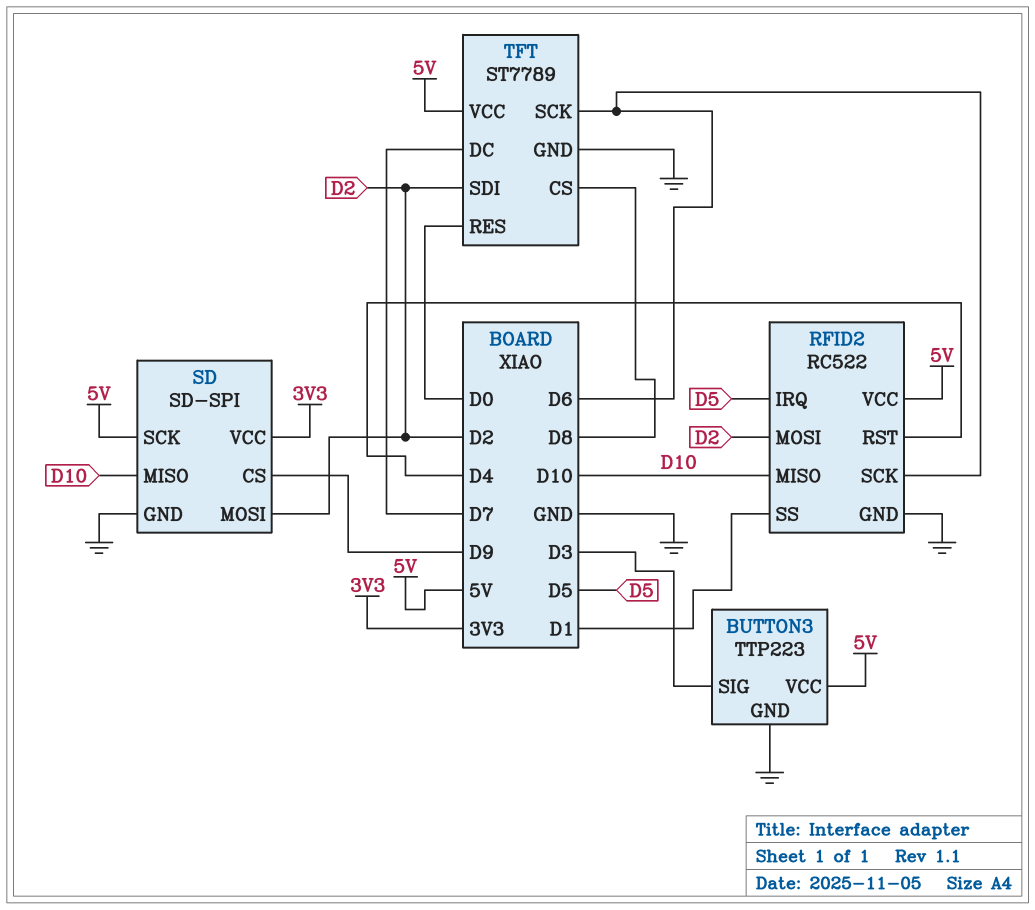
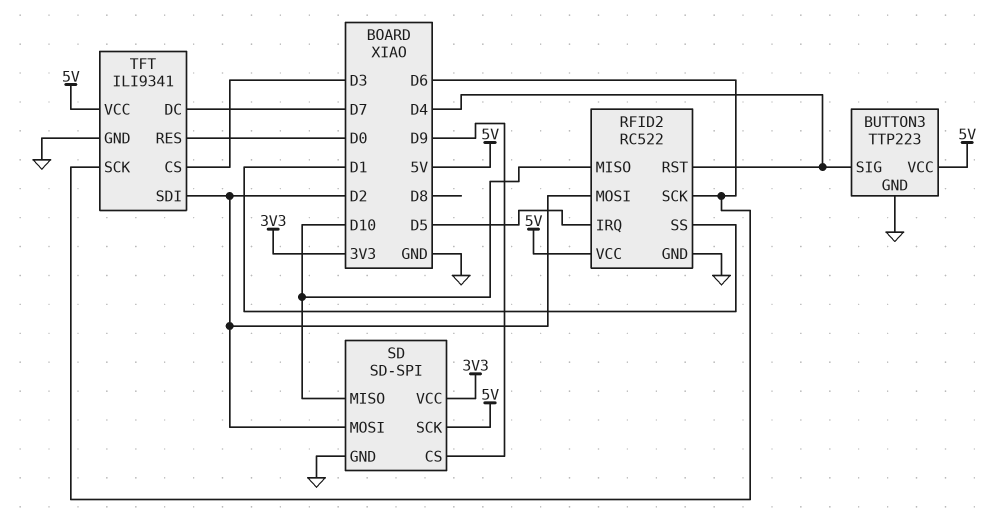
BUTTON3 pin SIG: D3 -> D4
TFT: ST7789 -> ILI9341
TFT pin CS: D8 -> D3

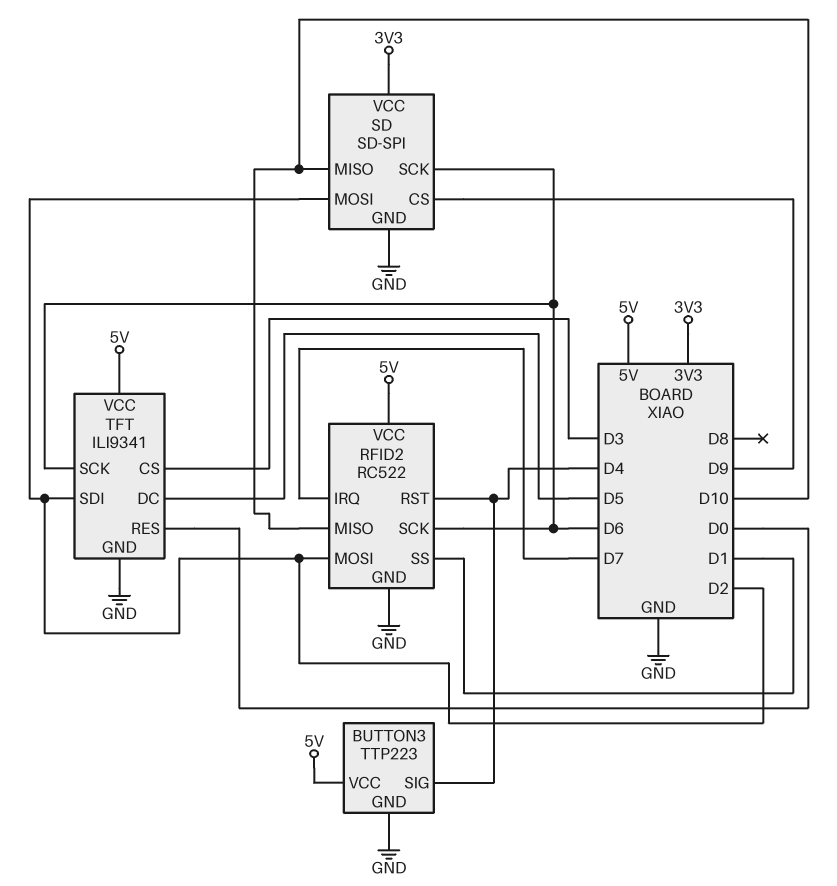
RFID2 pin IRQ: D5 -> D7
SD pin SCK: 5V -> D6
TFT pin DC: D7 -> D5

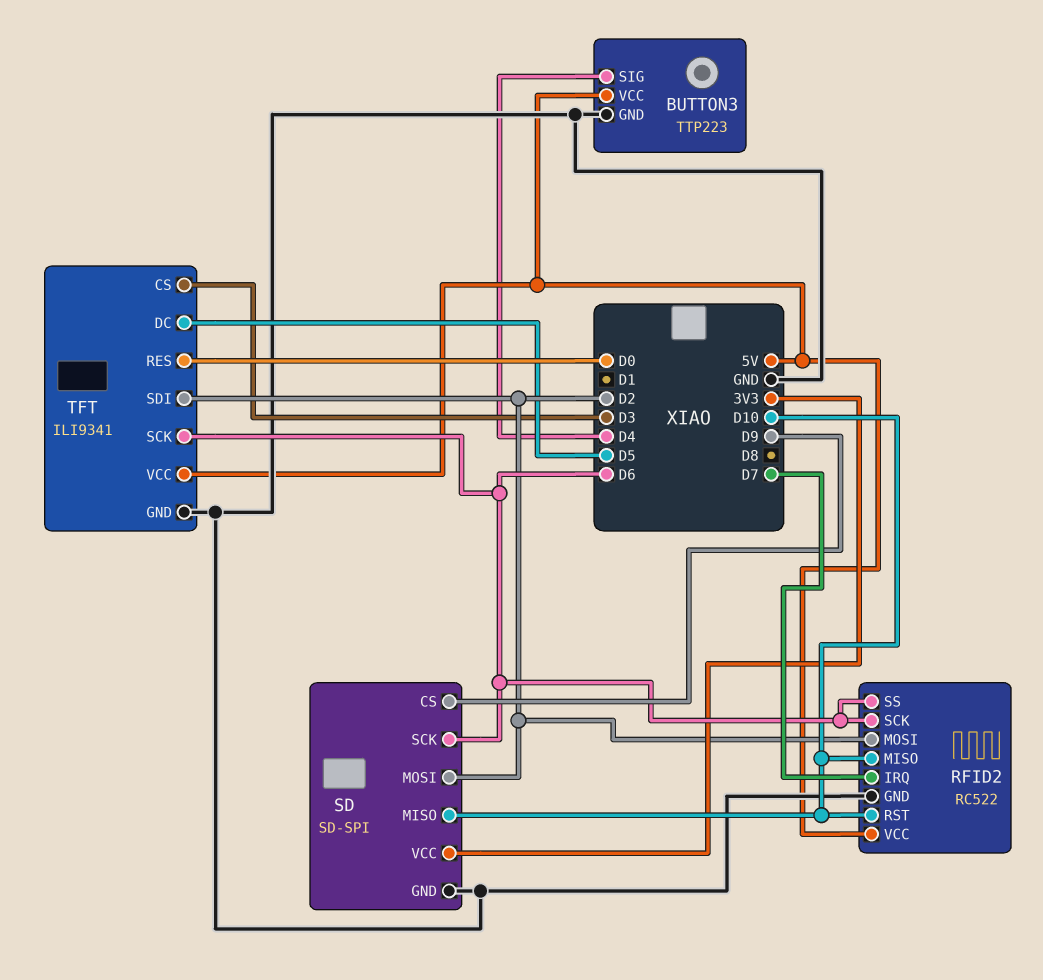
RFID2 pin RST: D4 -> D10
RFID2 pin SS: D1 -> D6

